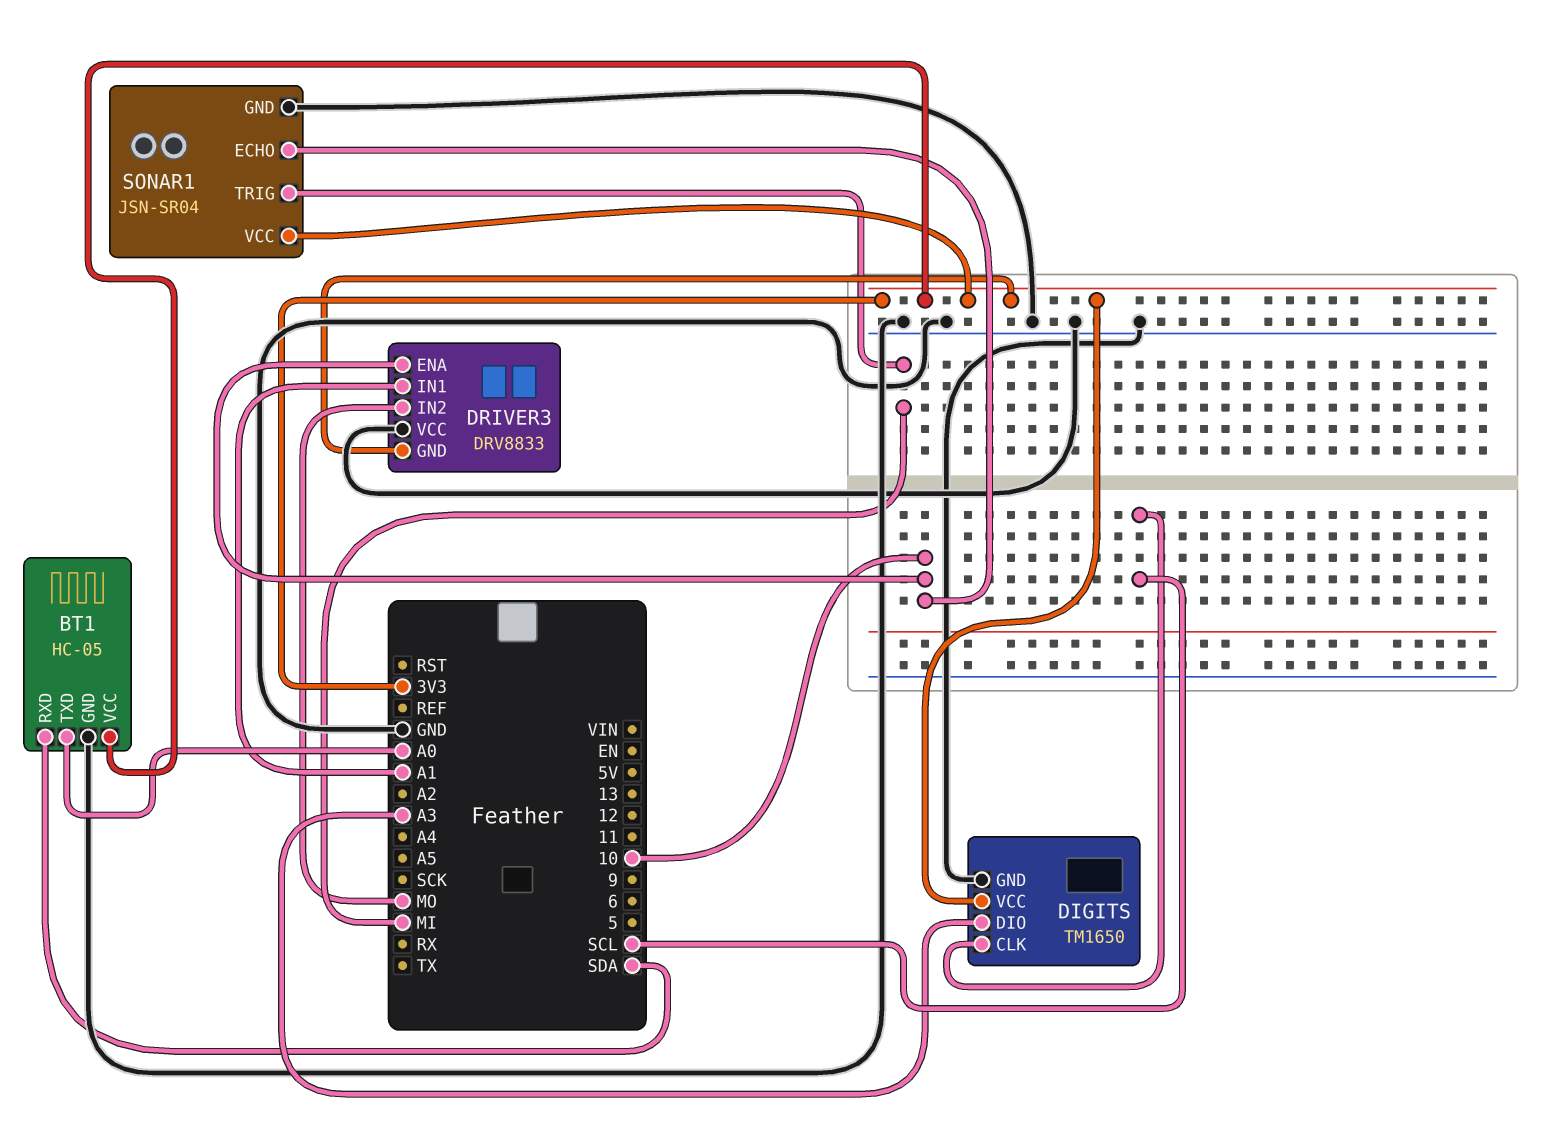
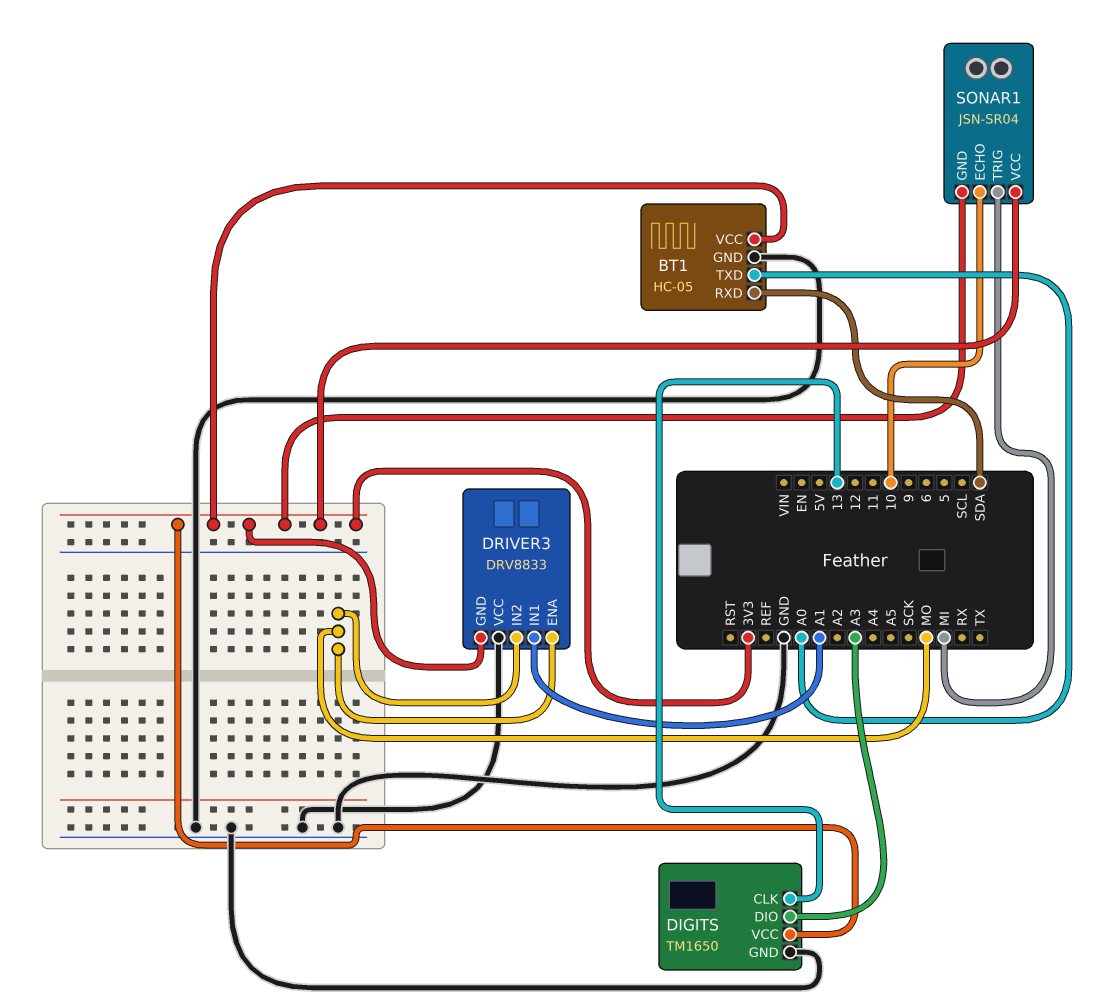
DIGITS pin CLK: SCL -> 13
DRIVER3 pin ENA: 10 -> MO
SONAR1 pin GND: GND -> 3V3

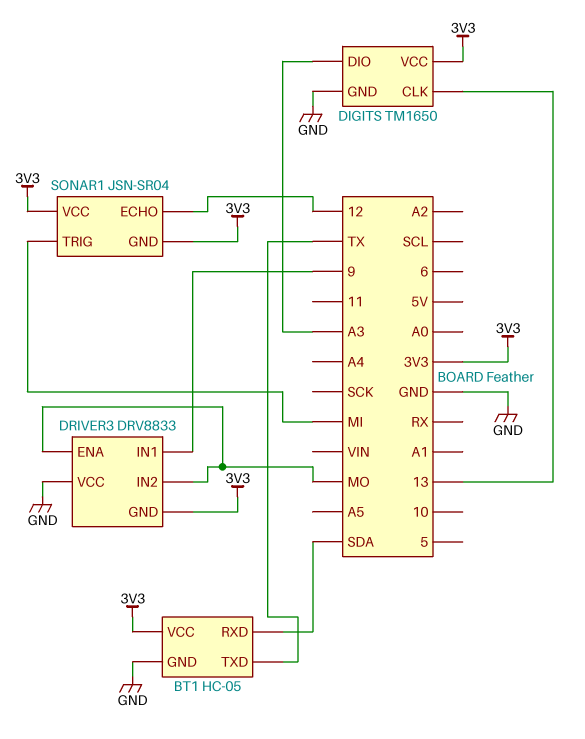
BT1 pin TXD: A0 -> TX
DRIVER3 pin IN1: A1 -> 9
SONAR1 pin ECHO: 10 -> 12

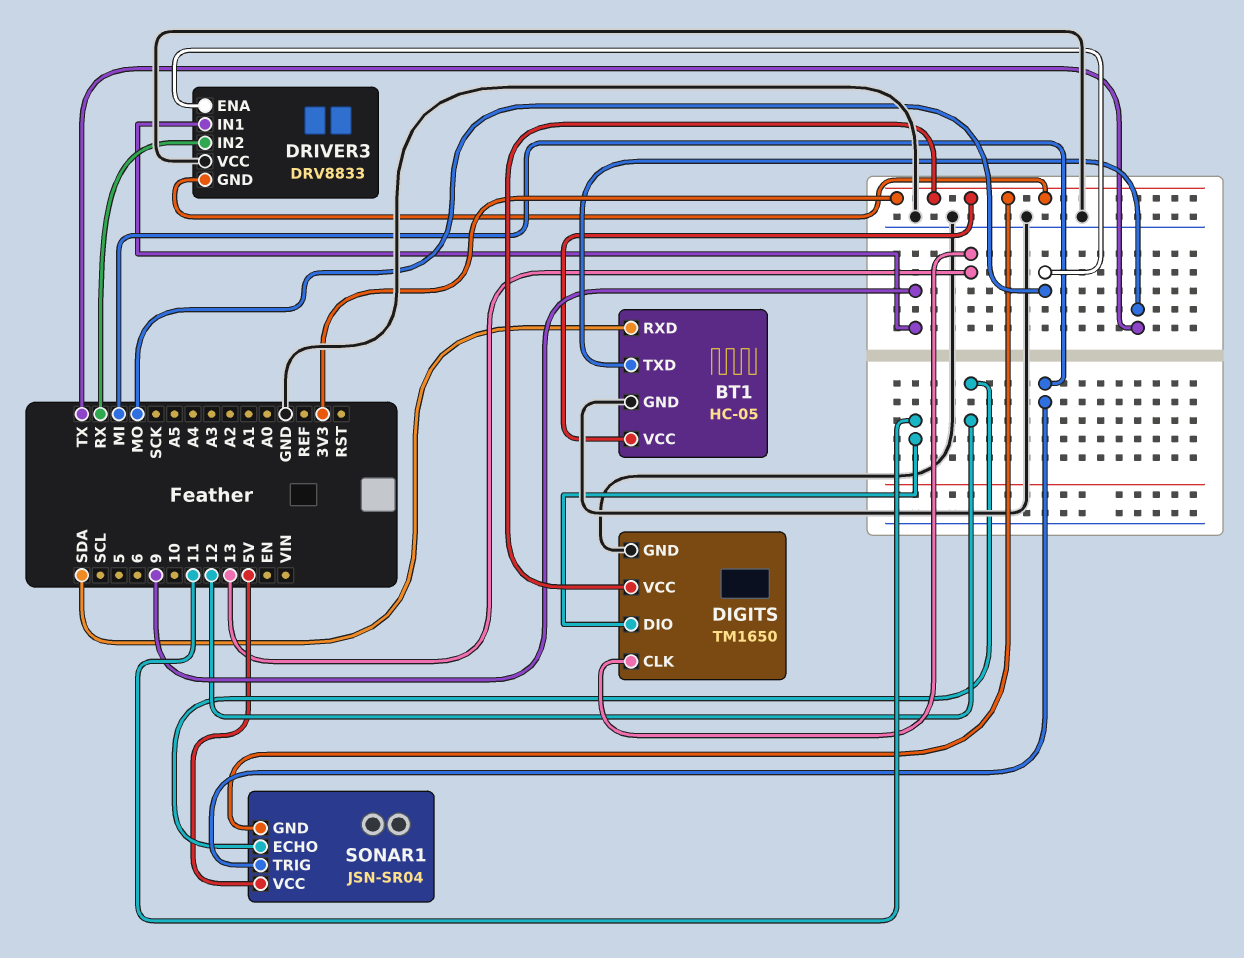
DIGITS pin DIO: A3 -> 11
DRIVER3 pin IN2: MO -> RX
SONAR1 pin VCC: 3V3 -> 5V

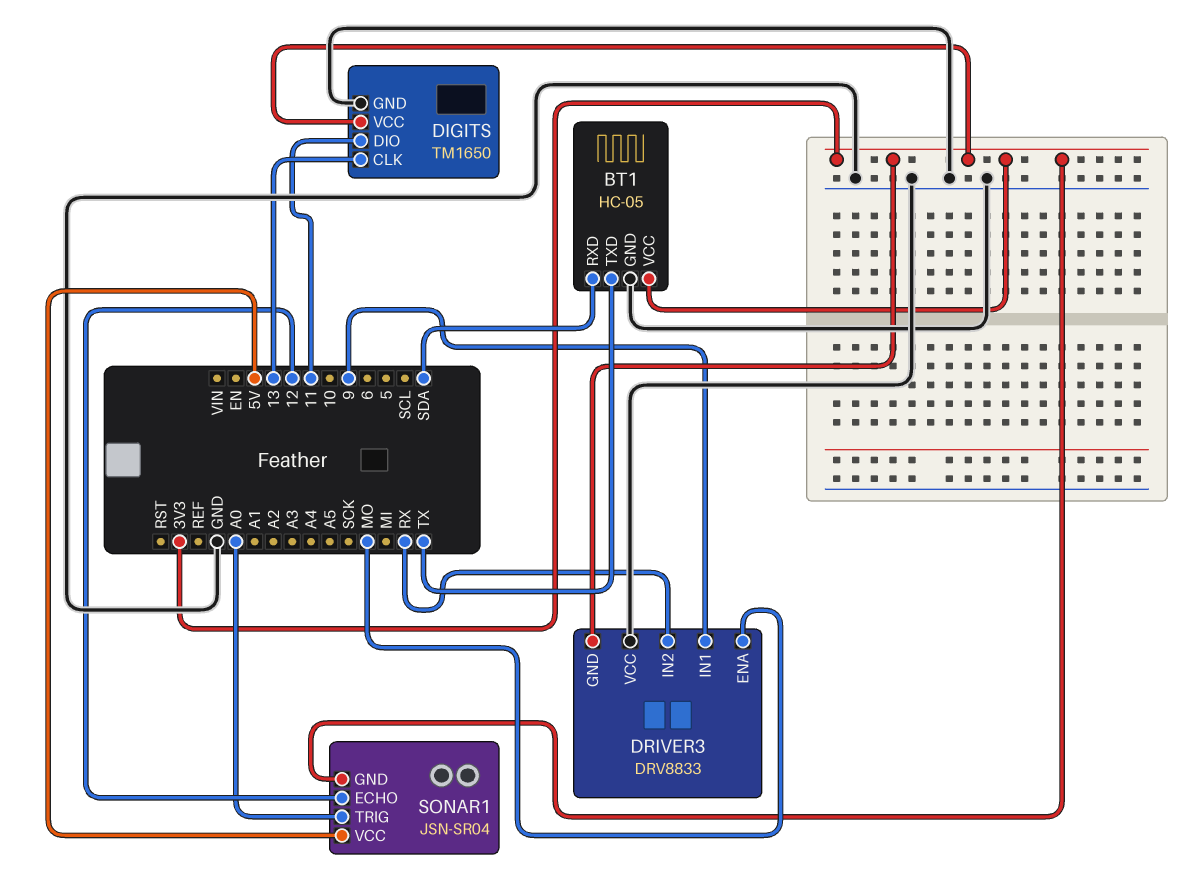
SONAR1 pin TRIG: MI -> A0

